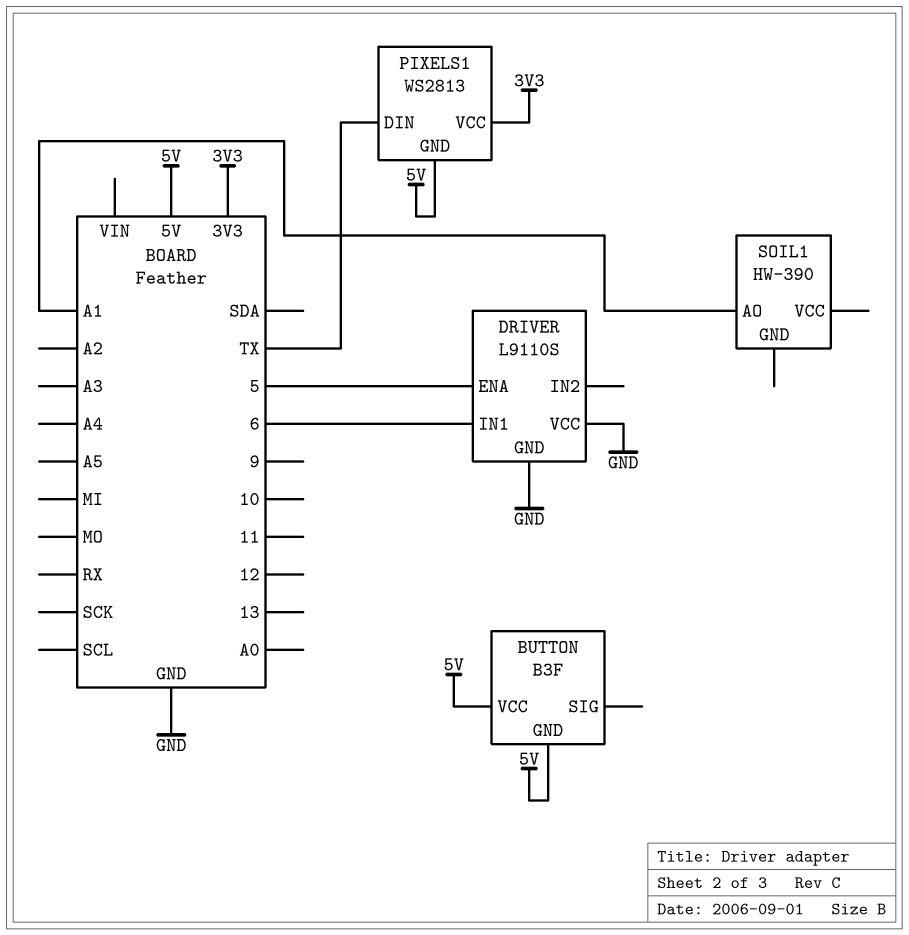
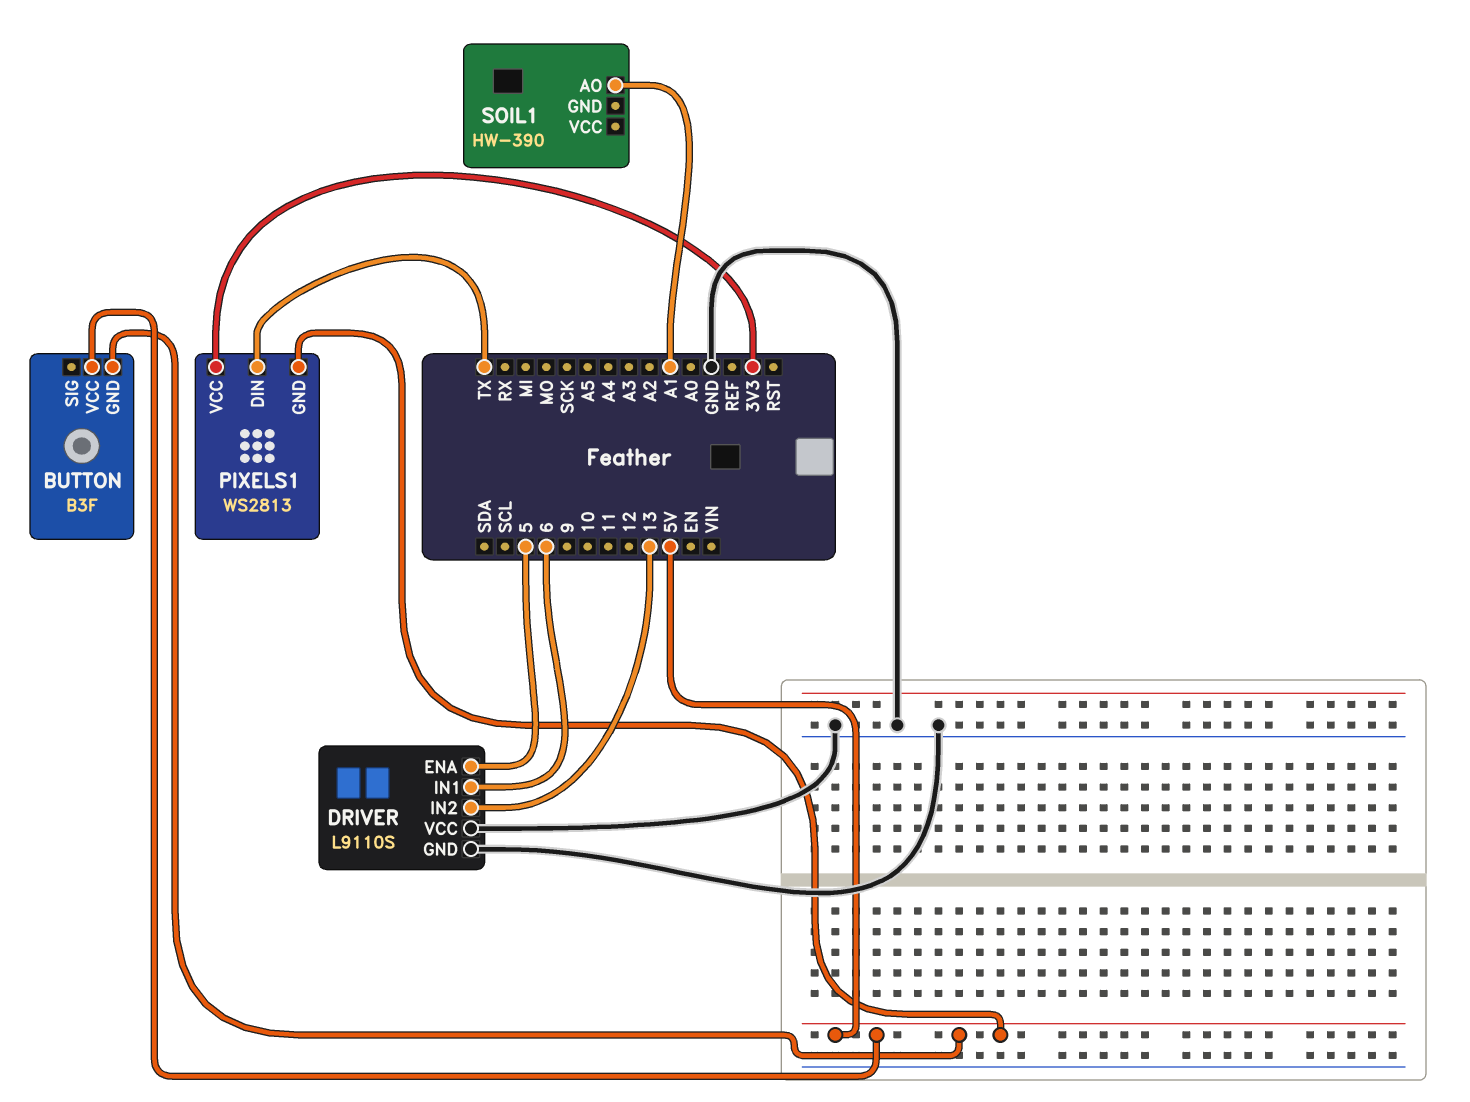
DRIVER pin IN2: none -> 13

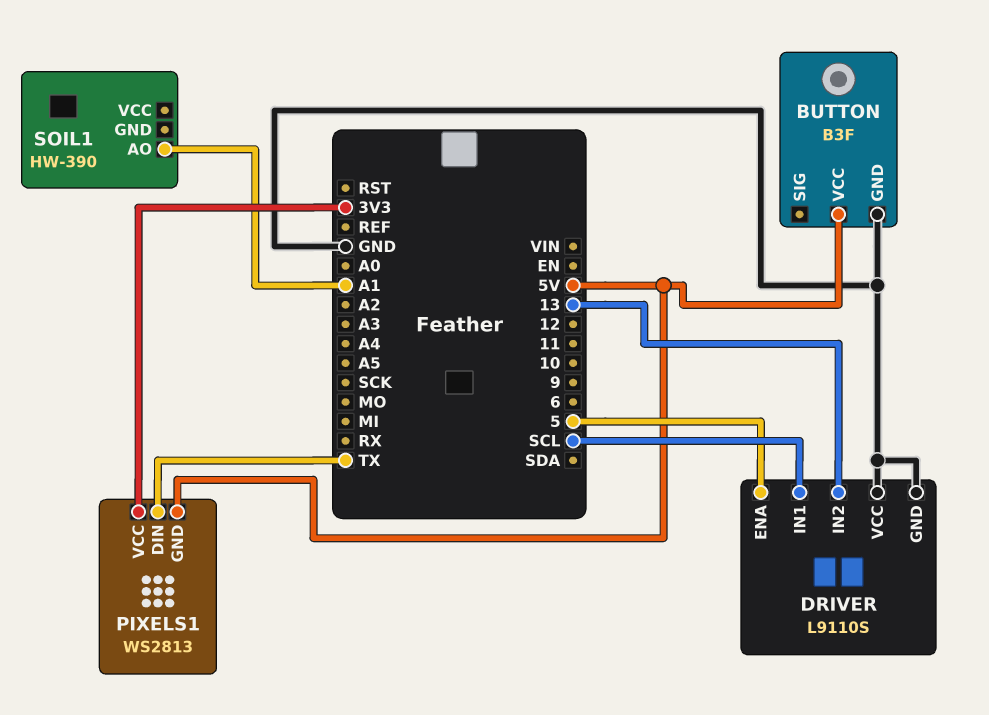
BUTTON pin GND: 5V -> GND
DRIVER pin IN1: 6 -> SCL

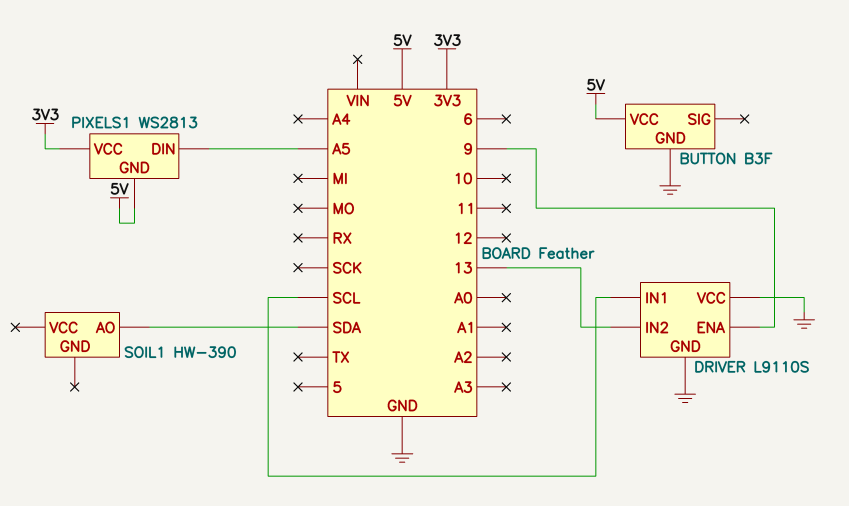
DRIVER pin ENA: 5 -> 9
PIXELS1 pin DIN: TX -> A5
SOIL1 pin AO: A1 -> SDA

